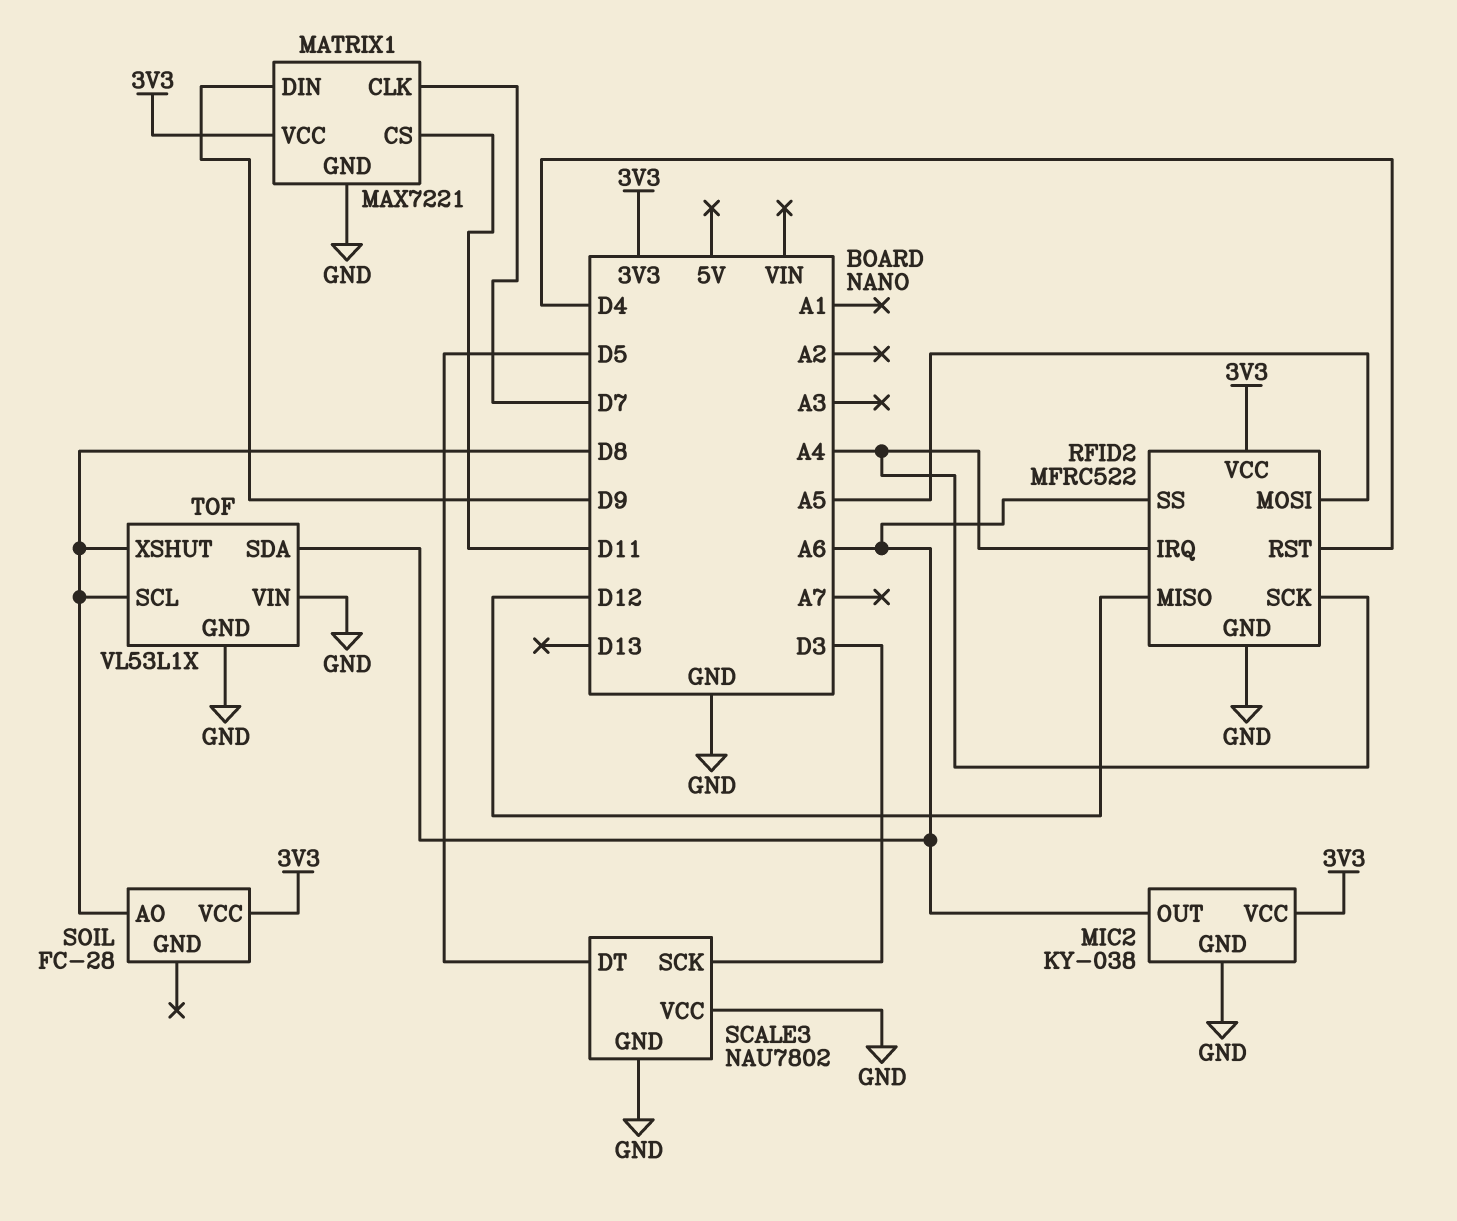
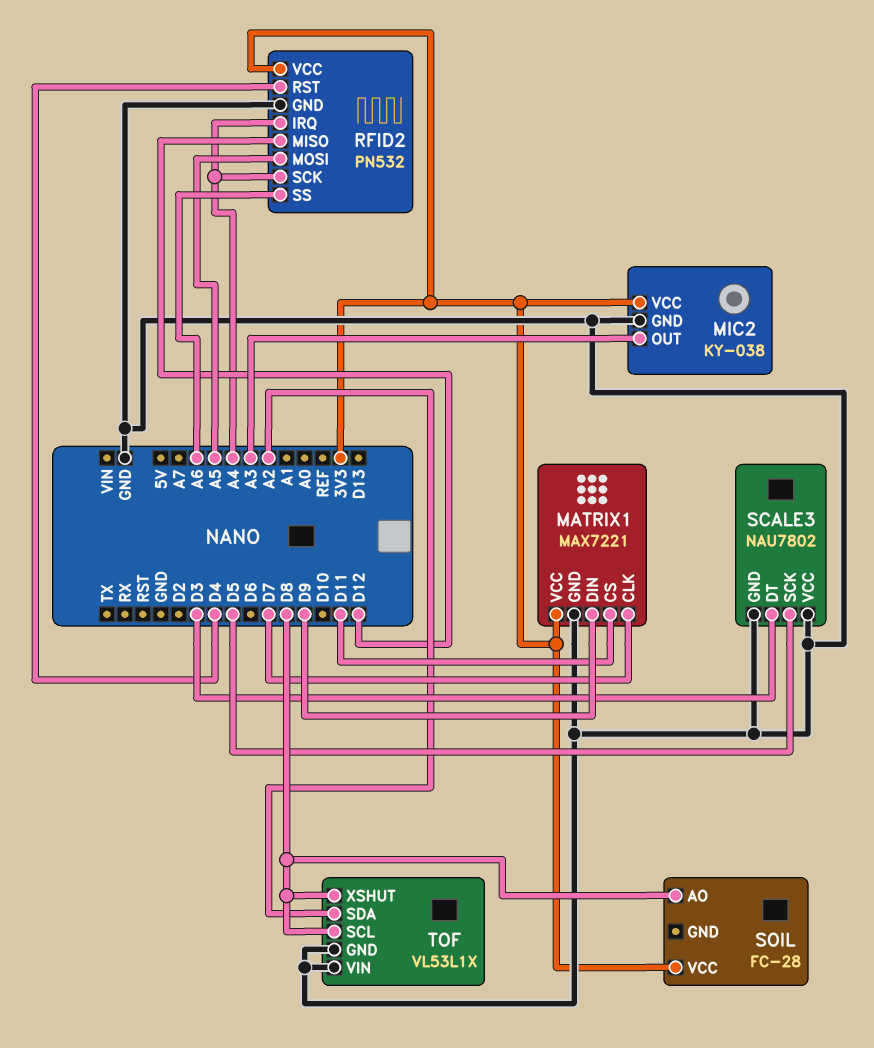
MIC2 pin OUT: A6 -> A3
RFID2: MFRC522 -> PN532
SCALE3 pin DT: D5 -> D3
SCALE3 pin SCK: D3 -> D5
TOF pin SDA: A6 -> A2

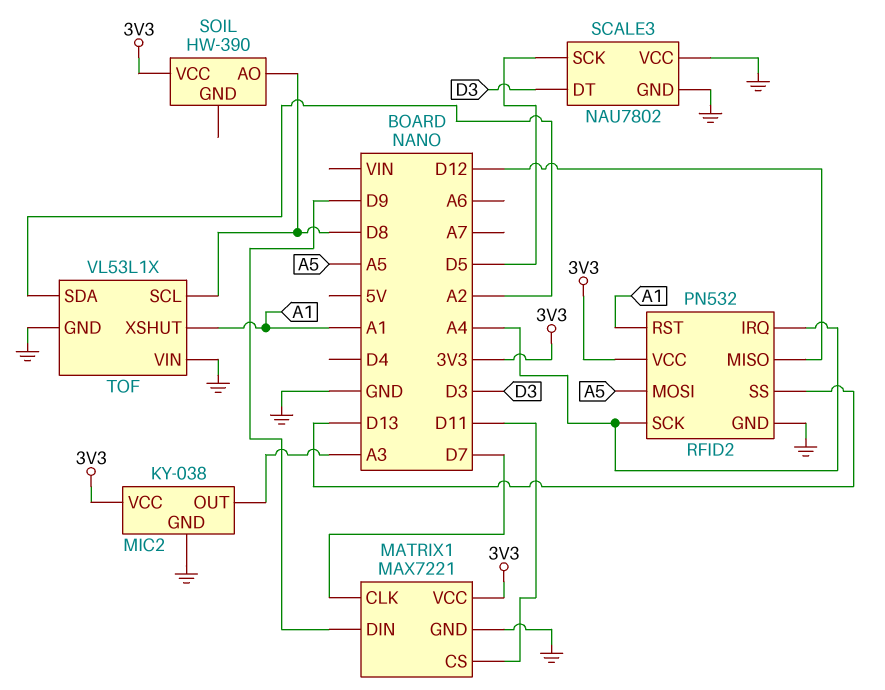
RFID2 pin RST: D4 -> A1
RFID2 pin SS: A6 -> D13
SOIL: FC-28 -> HW-390
TOF pin XSHUT: D8 -> A1

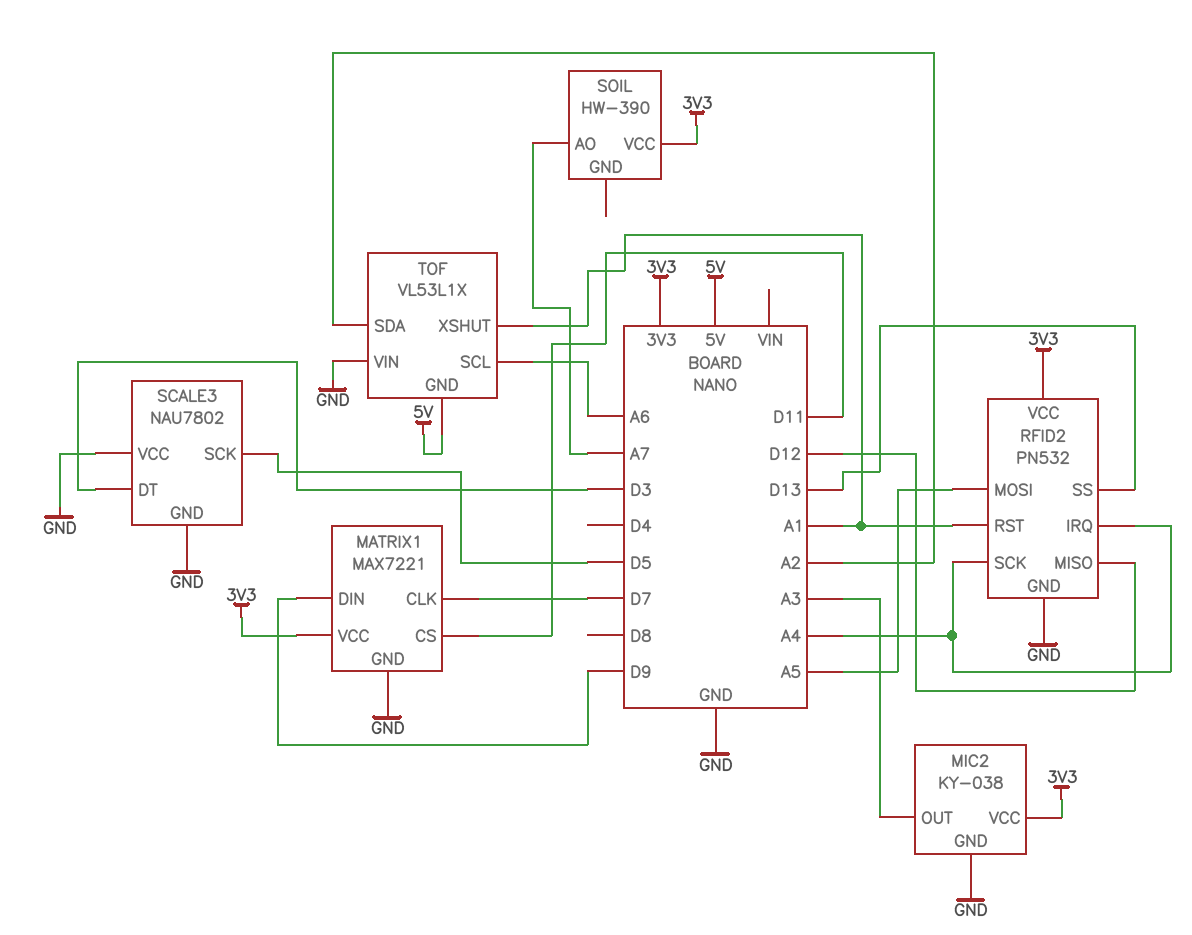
SOIL pin AO: D8 -> A7
TOF pin GND: GND -> 5V
TOF pin SCL: D8 -> A6

